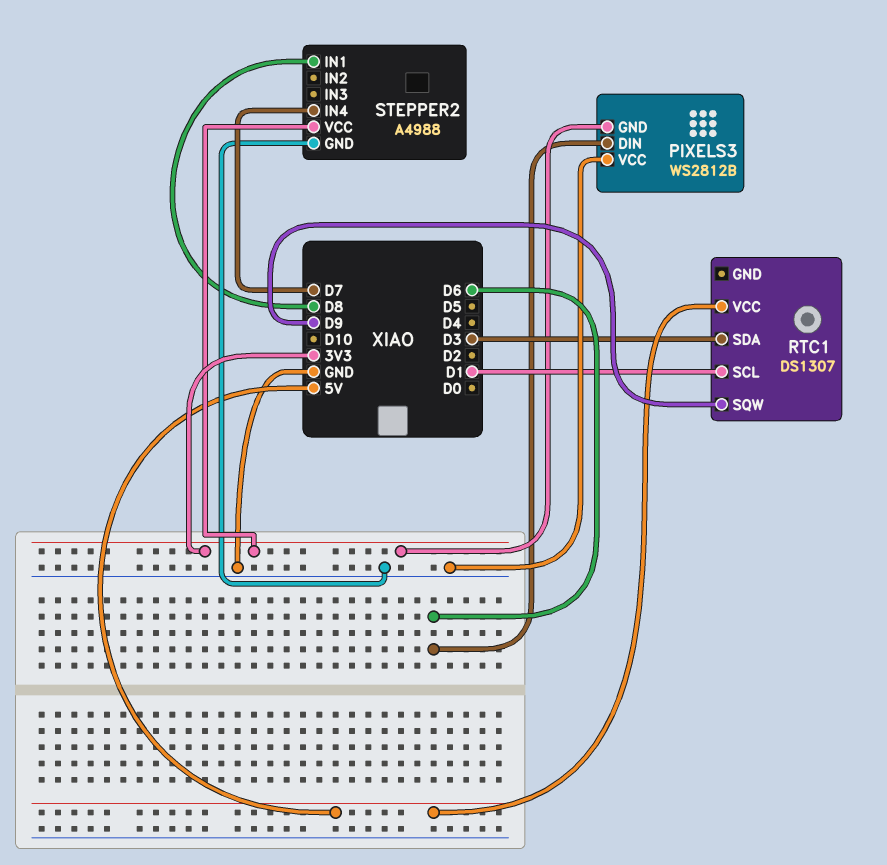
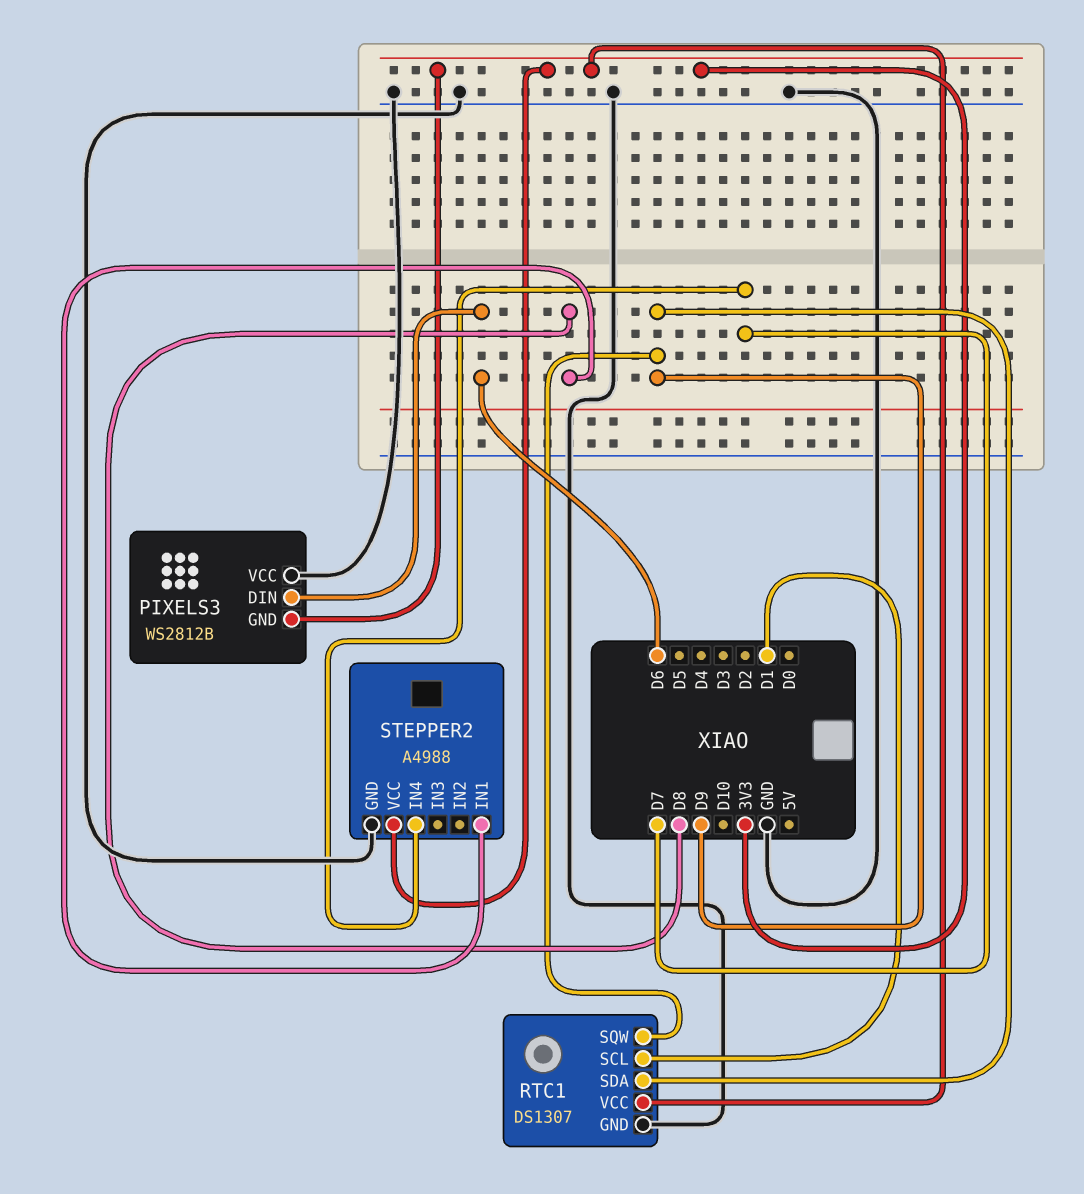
RTC1 pin GND: none -> GND
RTC1 pin SDA: D3 -> D9
RTC1 pin VCC: 5V -> 3V3

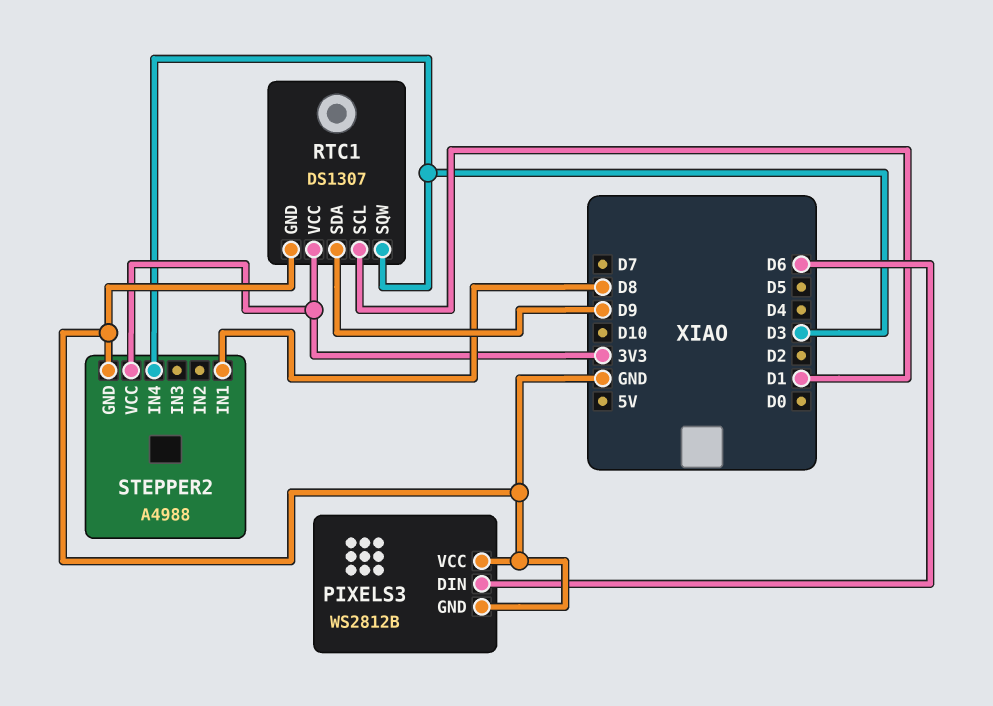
PIXELS3 pin GND: 3V3 -> GND
RTC1 pin SQW: D9 -> D3
STEPPER2 pin IN4: D7 -> D3

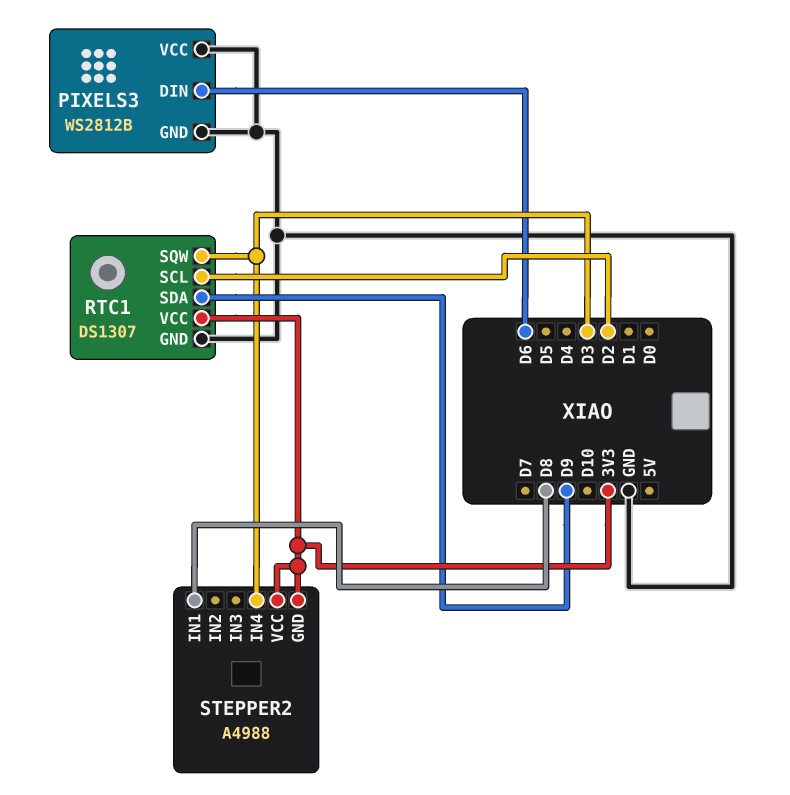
RTC1 pin SCL: D1 -> D2
STEPPER2 pin GND: GND -> 3V3

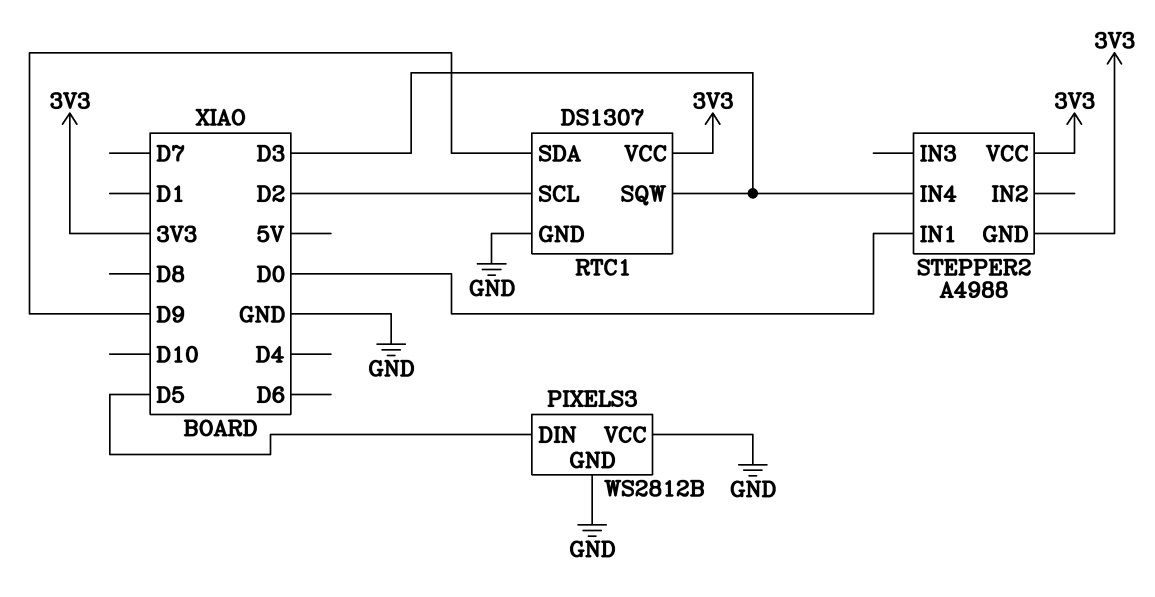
PIXELS3 pin DIN: D6 -> D5
STEPPER2 pin IN1: D8 -> D0

